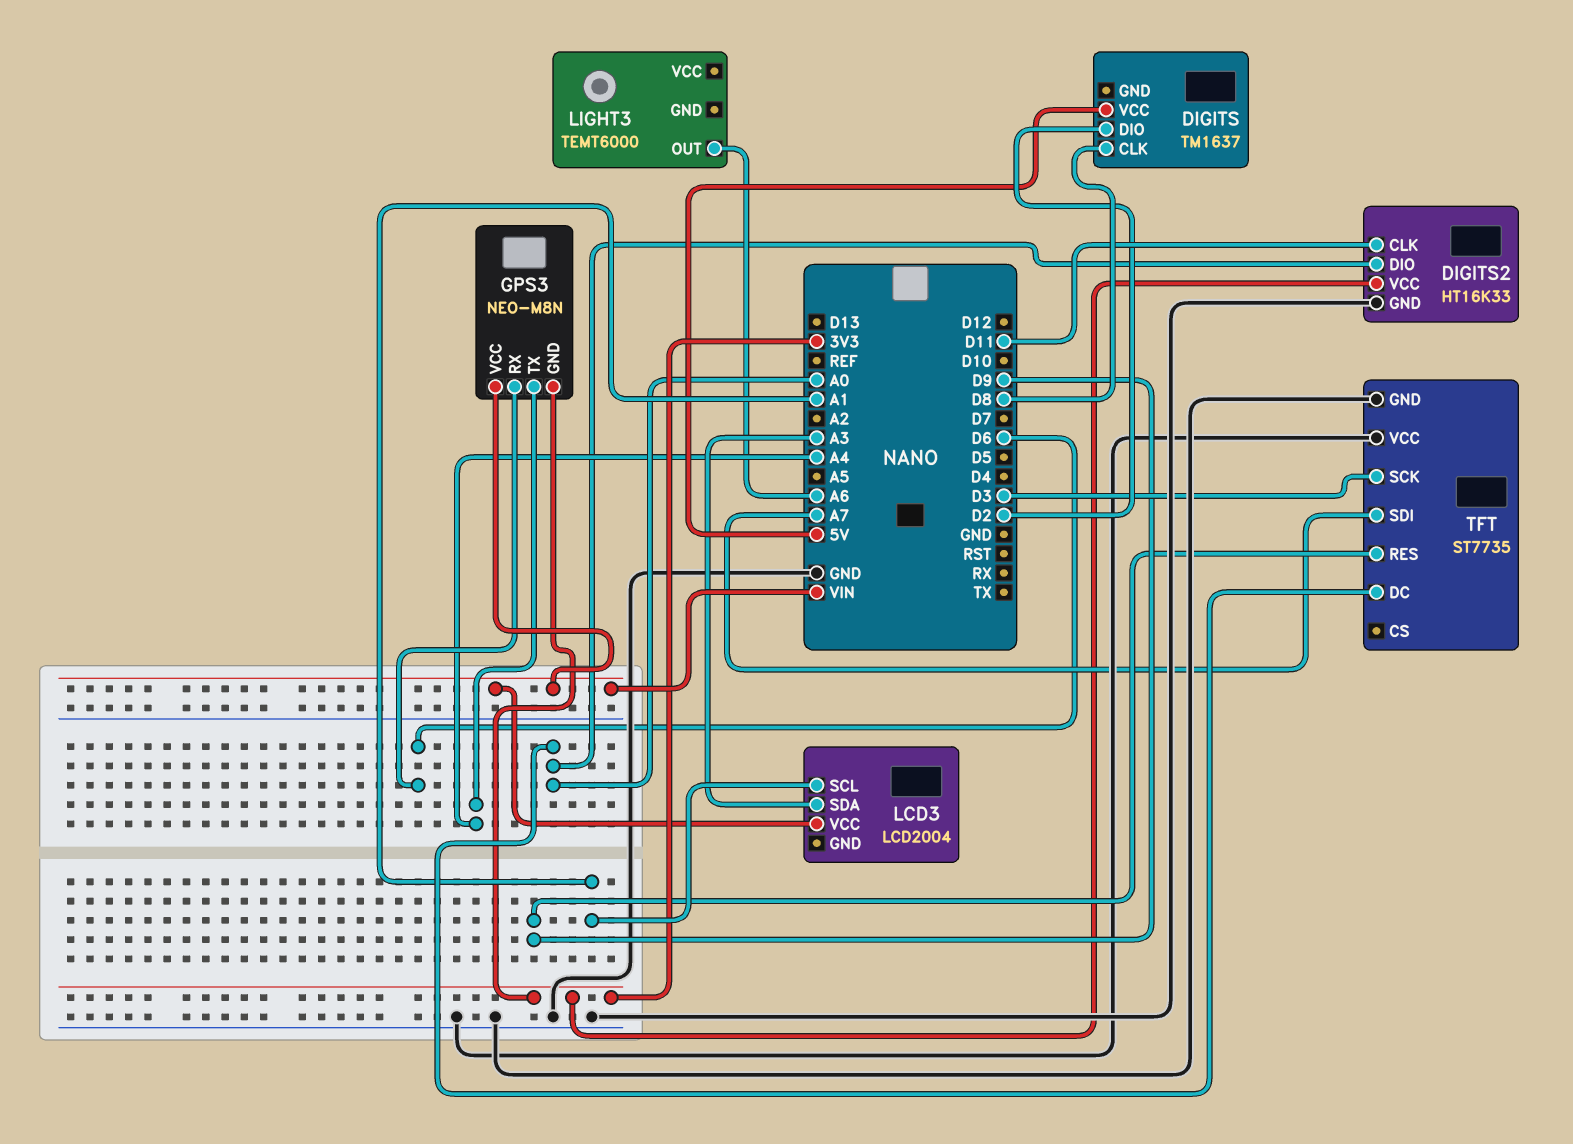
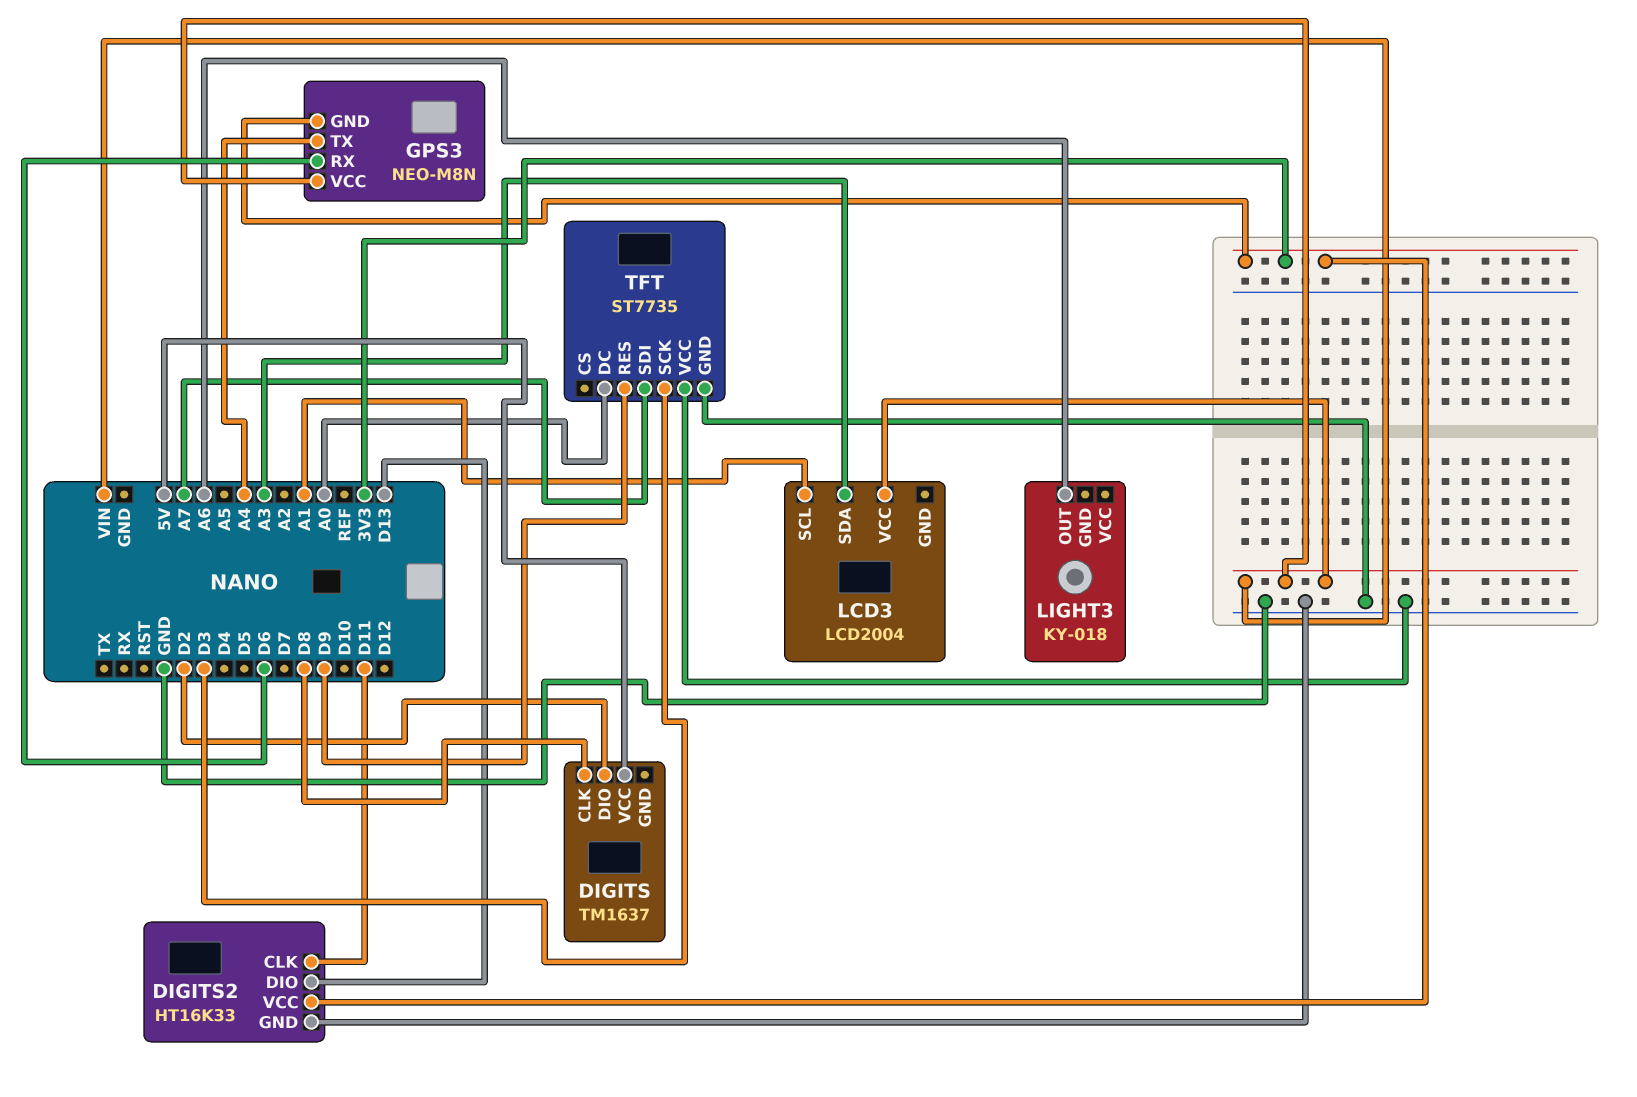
DIGITS2 pin DIO: A0 -> D13
LIGHT3: TEMT6000 -> KY-018

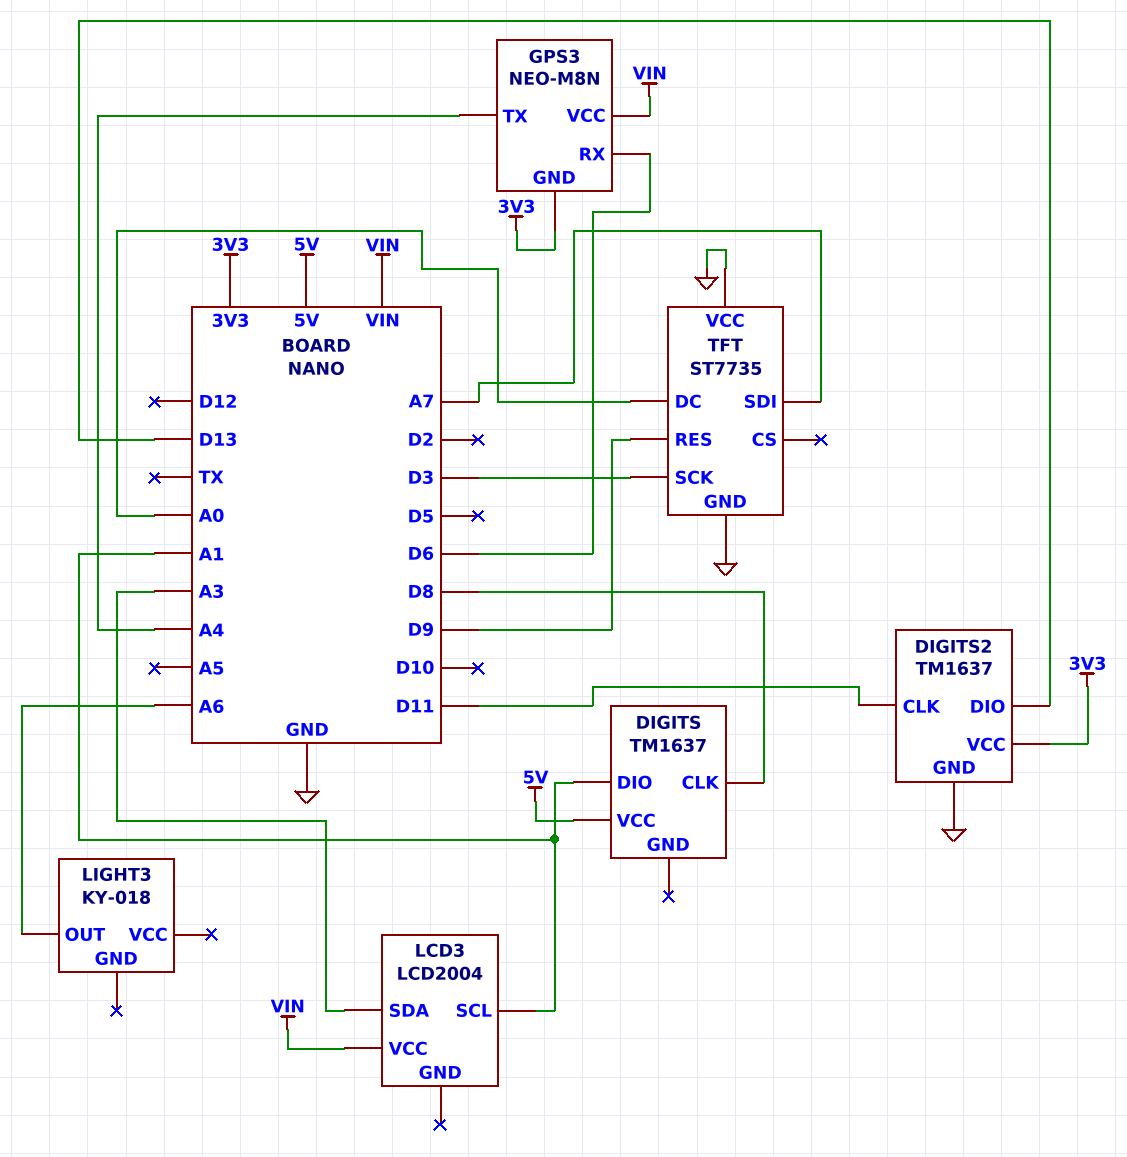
DIGITS pin DIO: D2 -> A1
DIGITS2: HT16K33 -> TM1637

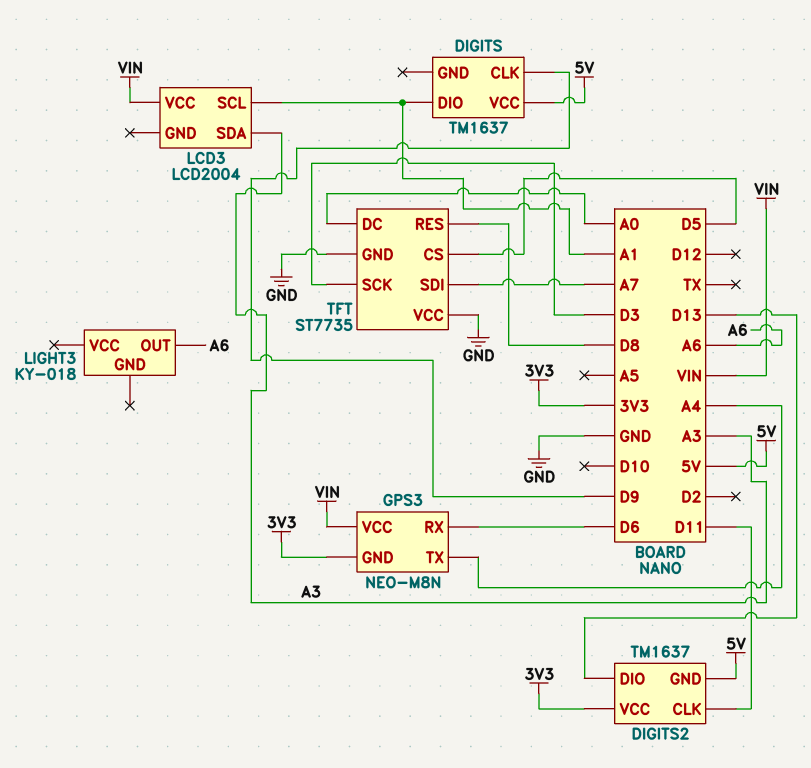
DIGITS pin CLK: D8 -> D9
DIGITS2 pin GND: GND -> 5V
TFT pin CS: none -> D5
TFT pin RES: D9 -> D8

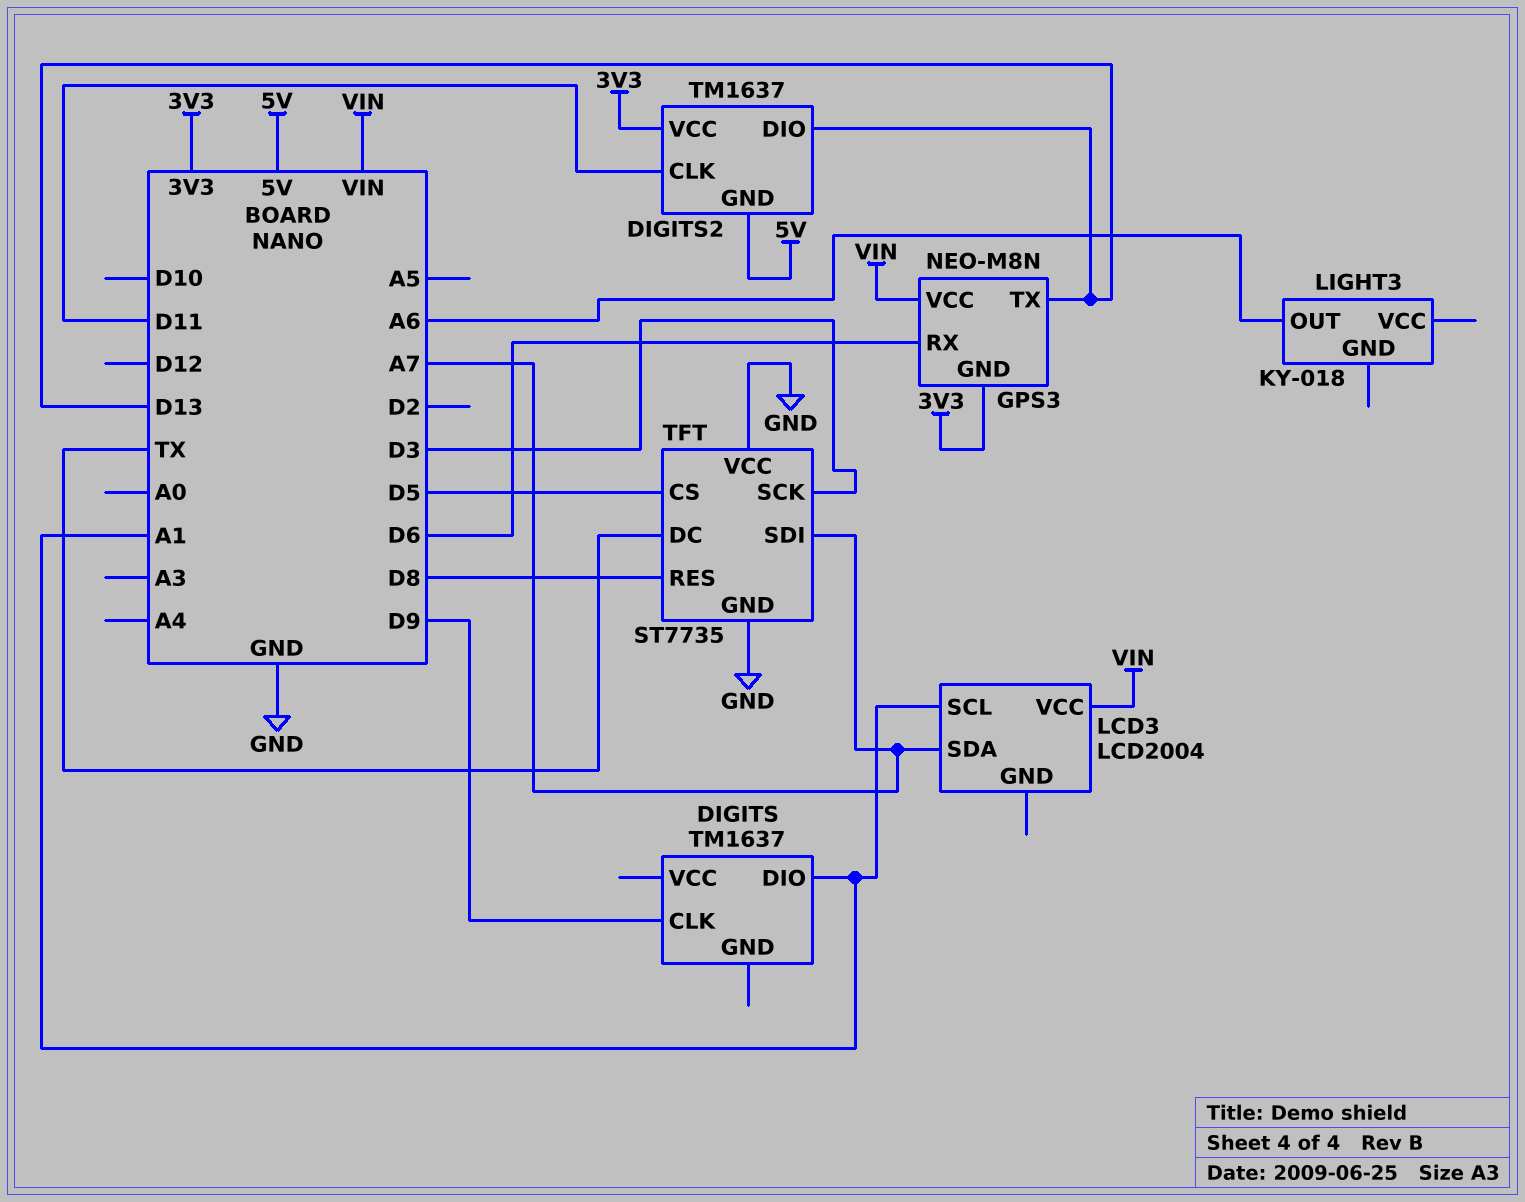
DIGITS pin VCC: 5V -> none
GPS3 pin TX: A4 -> D13
LCD3 pin SDA: A3 -> A7
TFT pin DC: A0 -> TX

